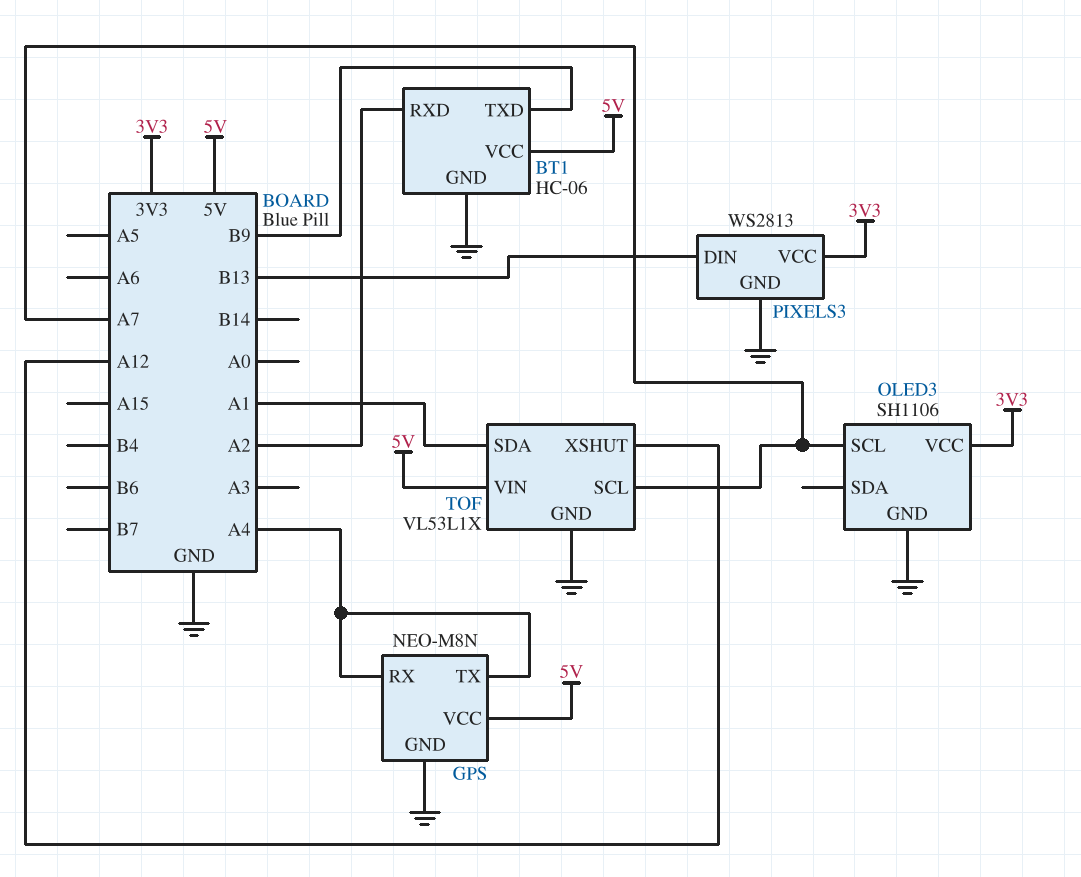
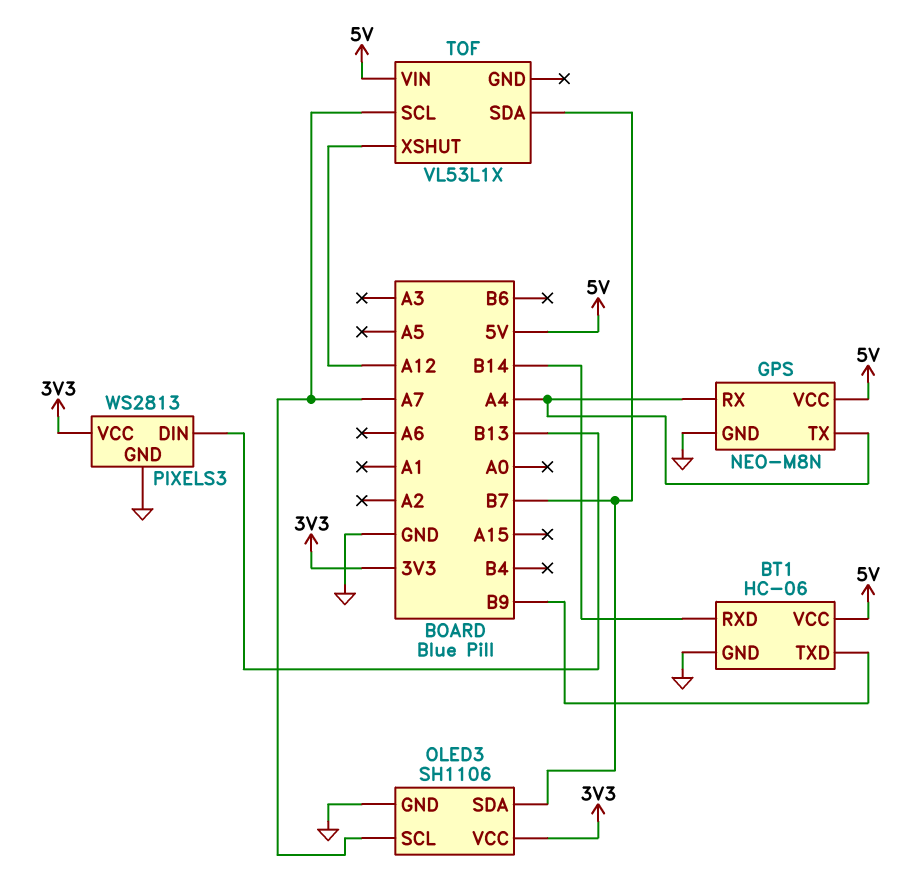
BT1 pin RXD: A2 -> B14
OLED3 pin SDA: none -> B7
TOF pin GND: GND -> none
TOF pin SDA: A1 -> B7

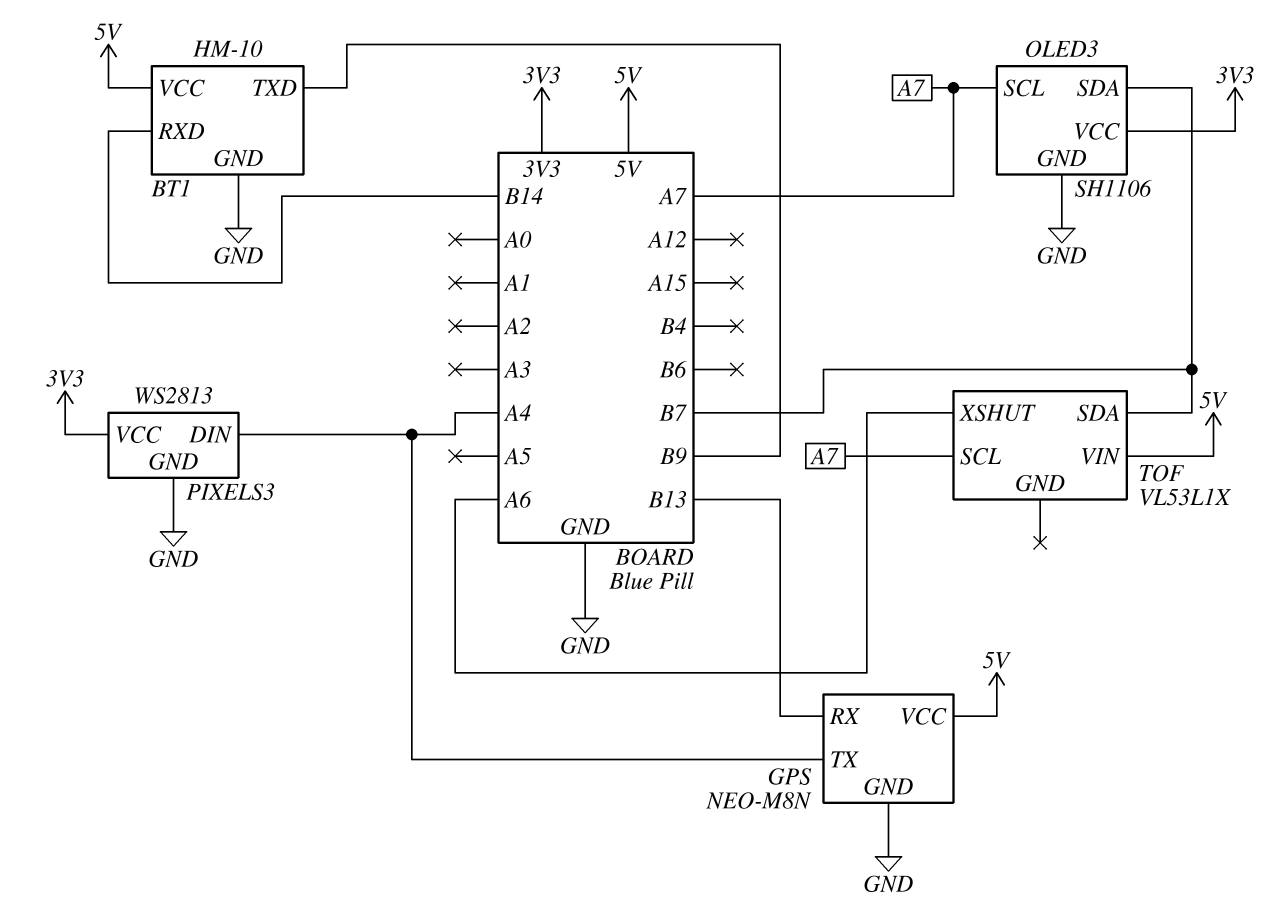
BT1: HC-06 -> HM-10
GPS pin RX: A4 -> B13
PIXELS3 pin DIN: B13 -> A4
TOF pin XSHUT: A12 -> A6

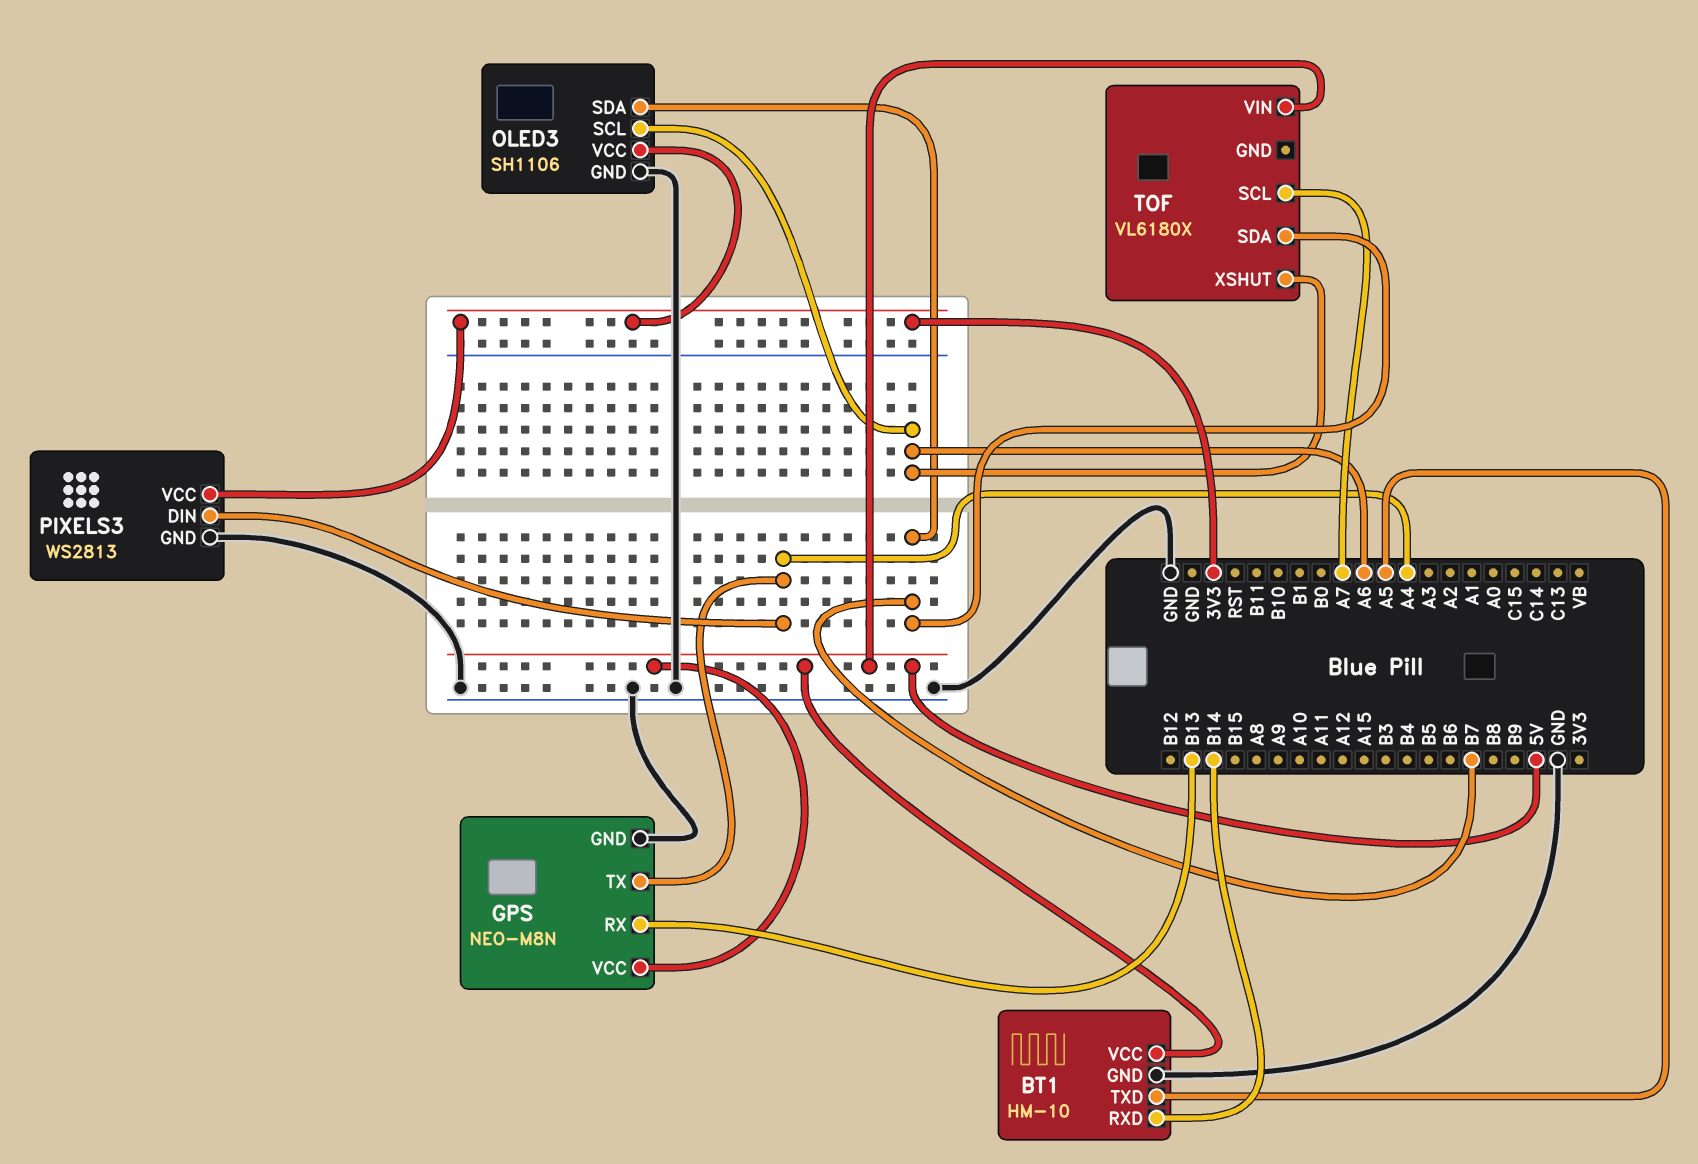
BT1 pin TXD: B9 -> A5
OLED3 pin SCL: A7 -> A6
TOF: VL53L1X -> VL6180X

